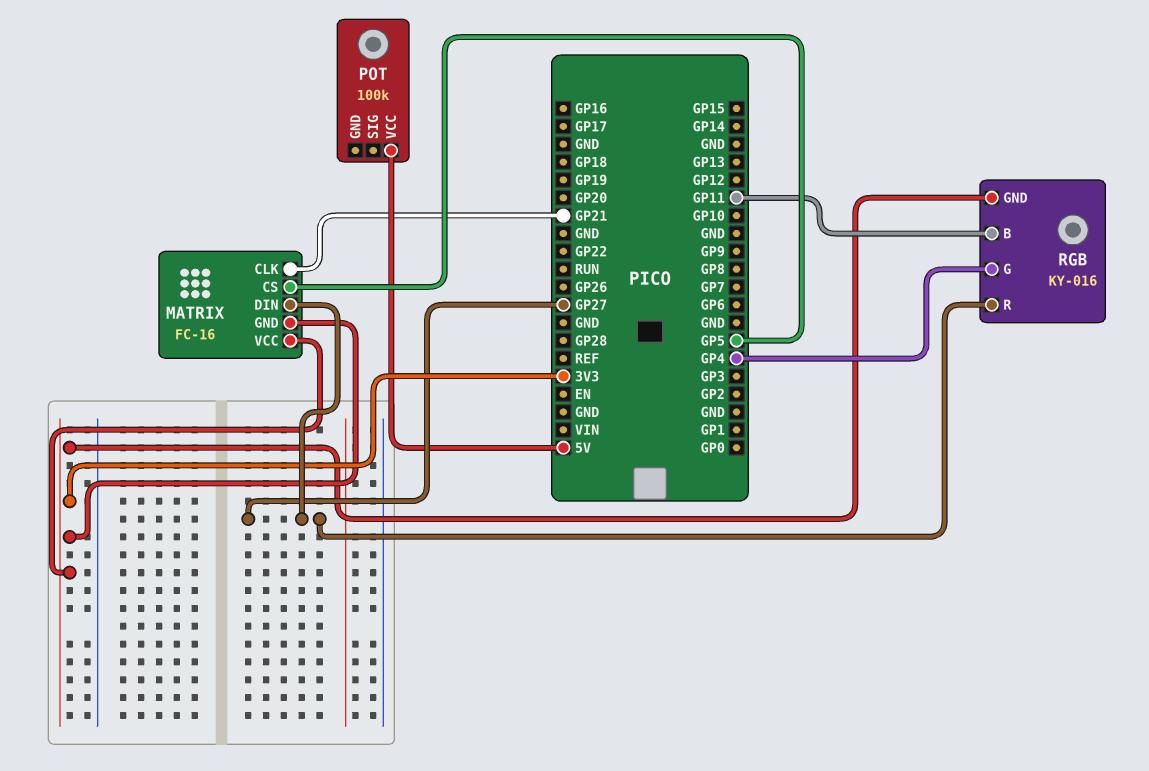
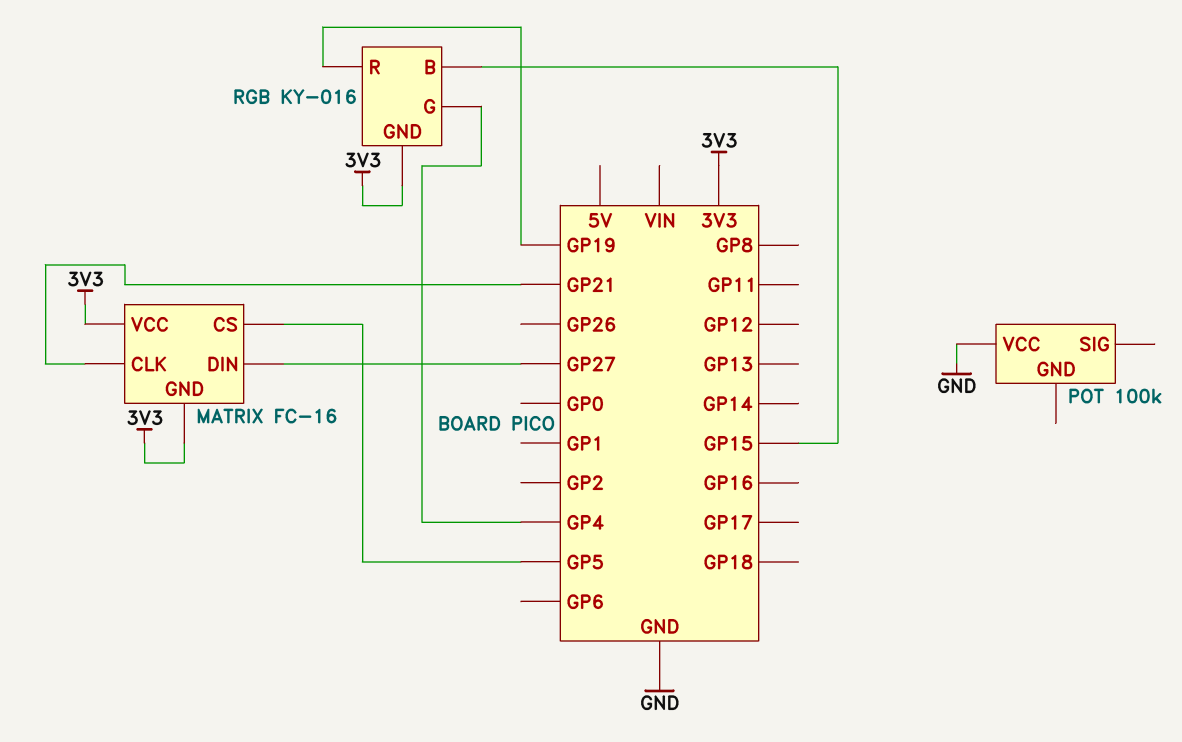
POT pin VCC: 5V -> GND
RGB pin B: GP11 -> GP15
RGB pin R: GP27 -> GP19

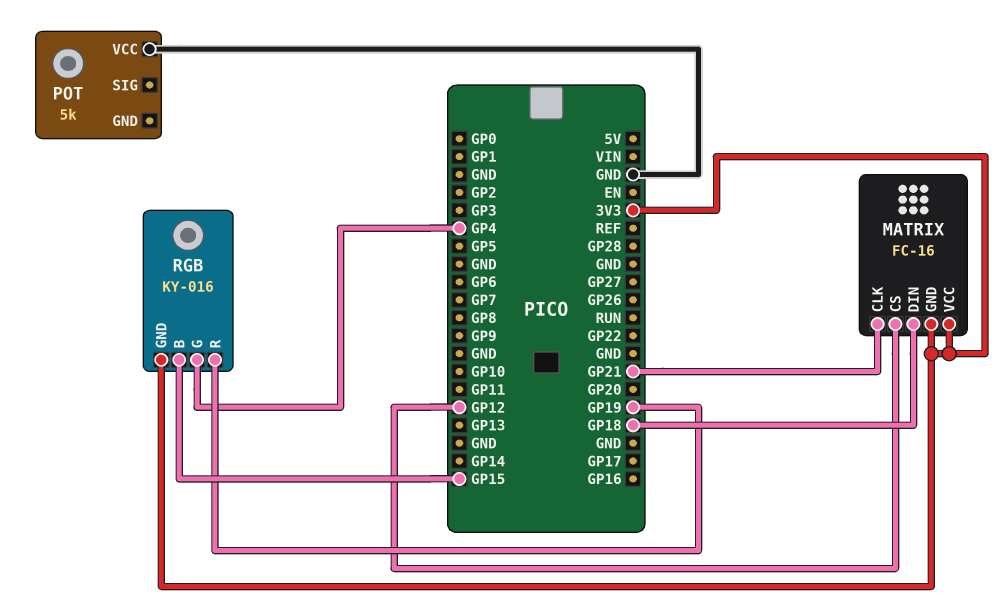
MATRIX pin CS: GP5 -> GP12
MATRIX pin DIN: GP27 -> GP18
POT: 100k -> 5k

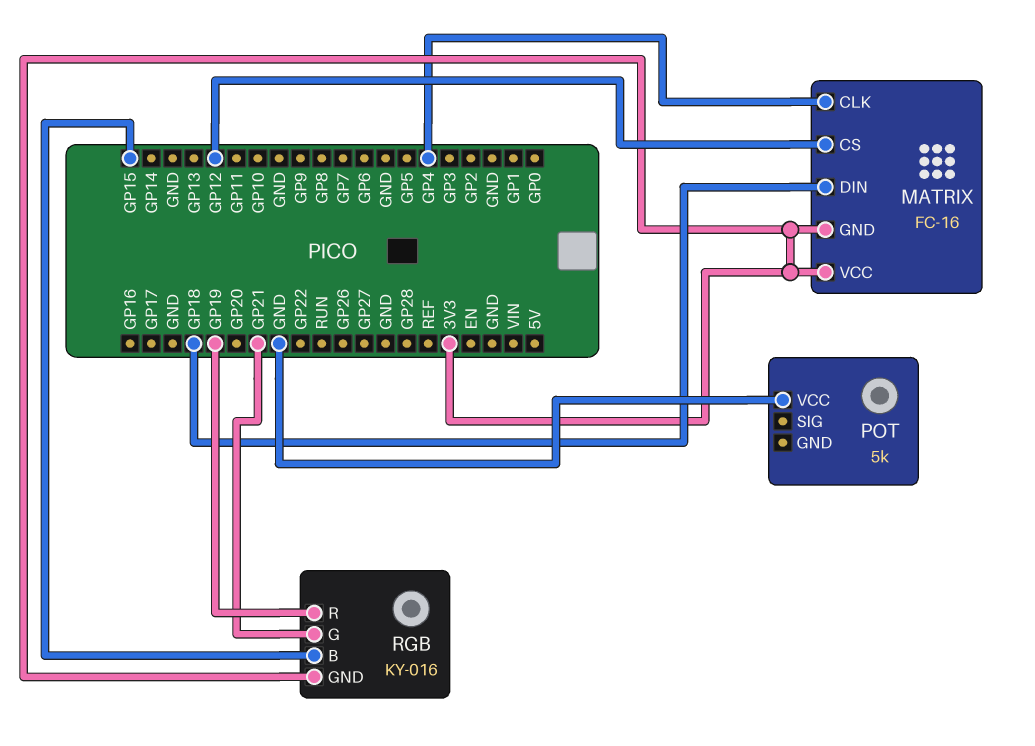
MATRIX pin CLK: GP21 -> GP4
RGB pin G: GP4 -> GP21

